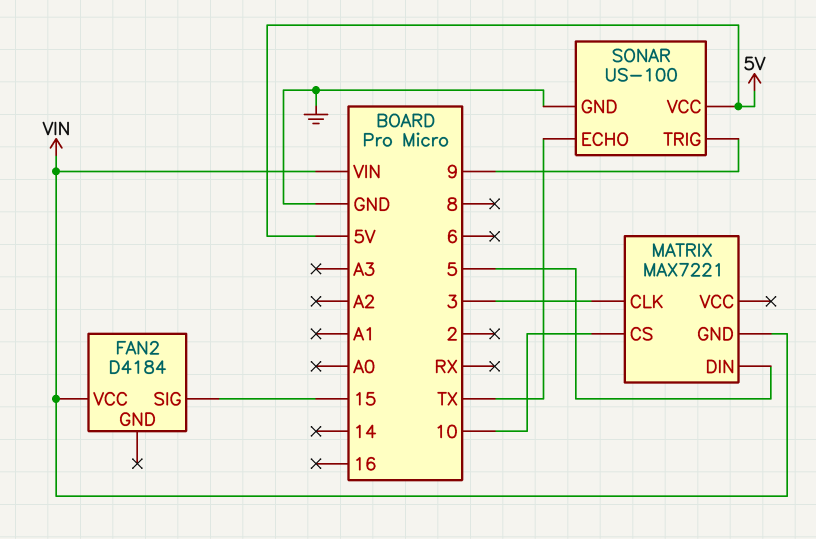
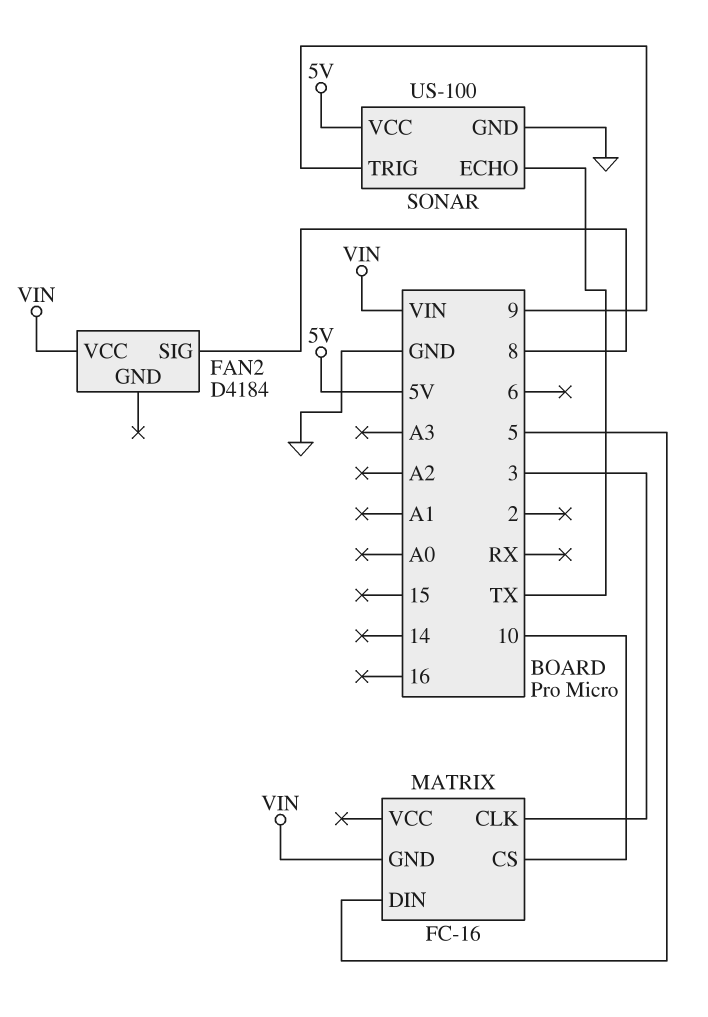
FAN2 pin SIG: 15 -> 8
MATRIX: MAX7221 -> FC-16

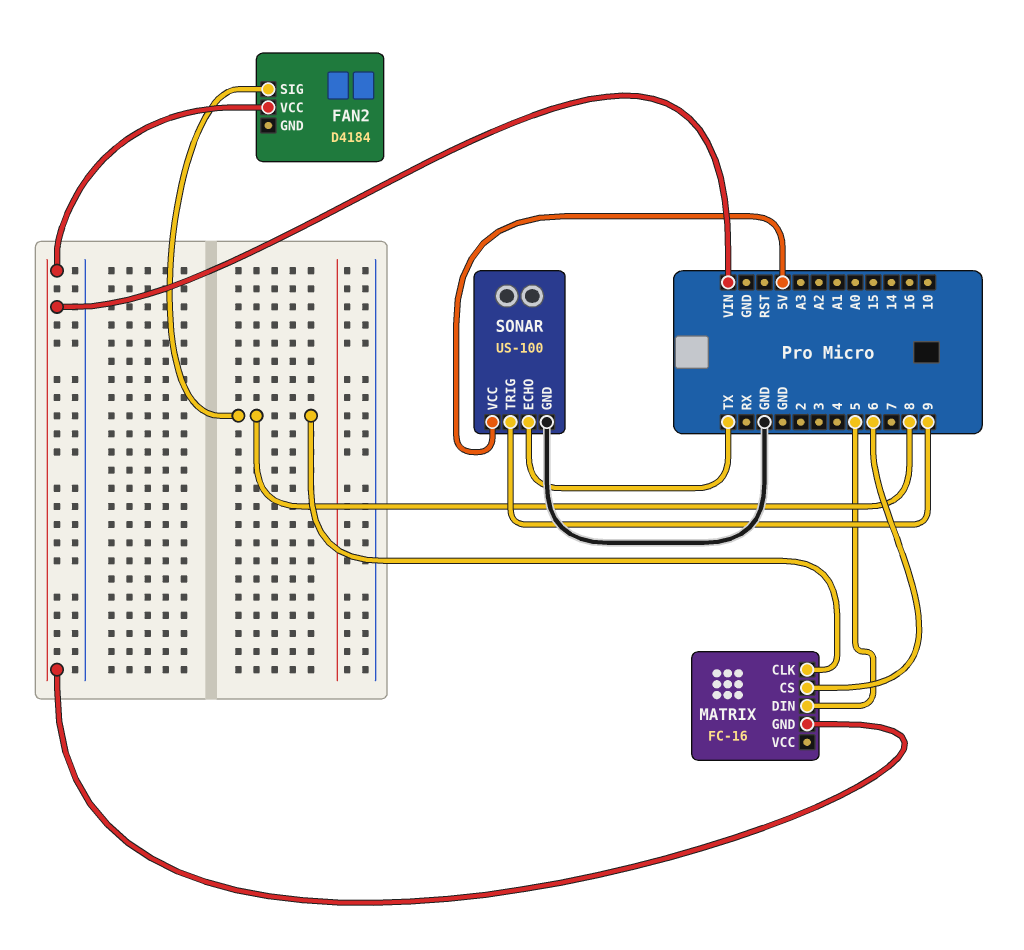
MATRIX pin CLK: 3 -> 8
MATRIX pin CS: 10 -> 6

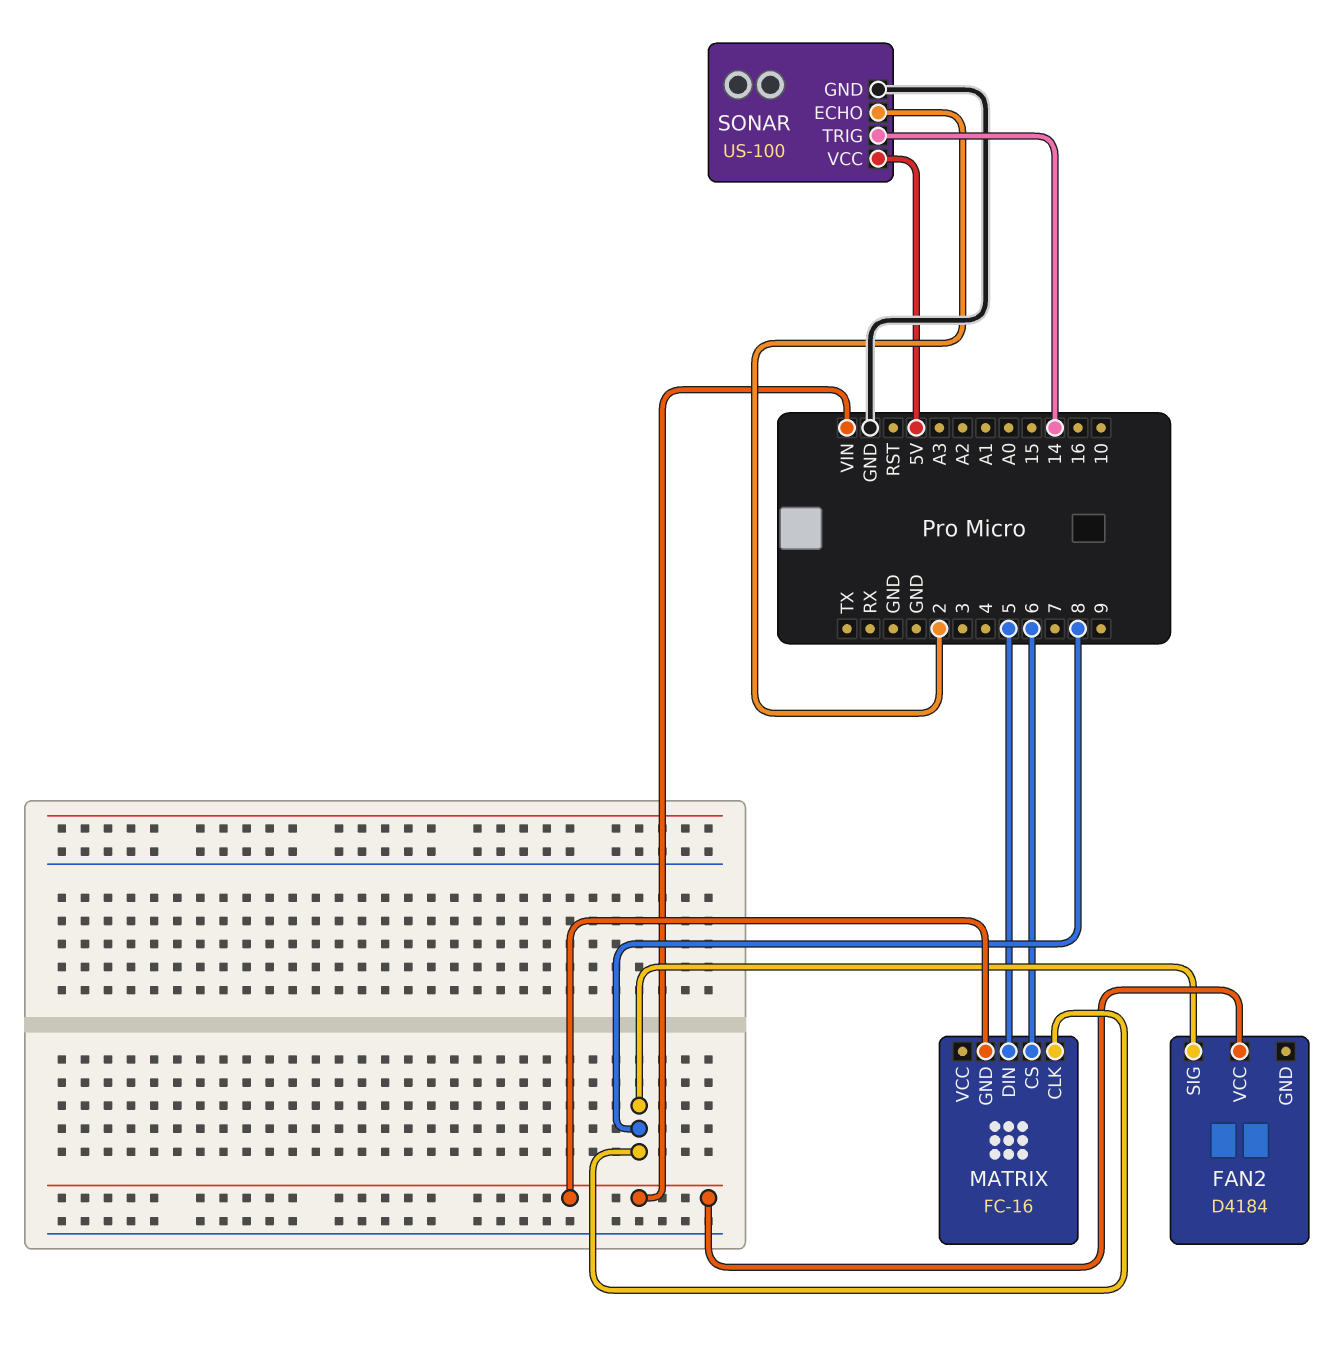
SONAR pin ECHO: TX -> 2
SONAR pin TRIG: 9 -> 14

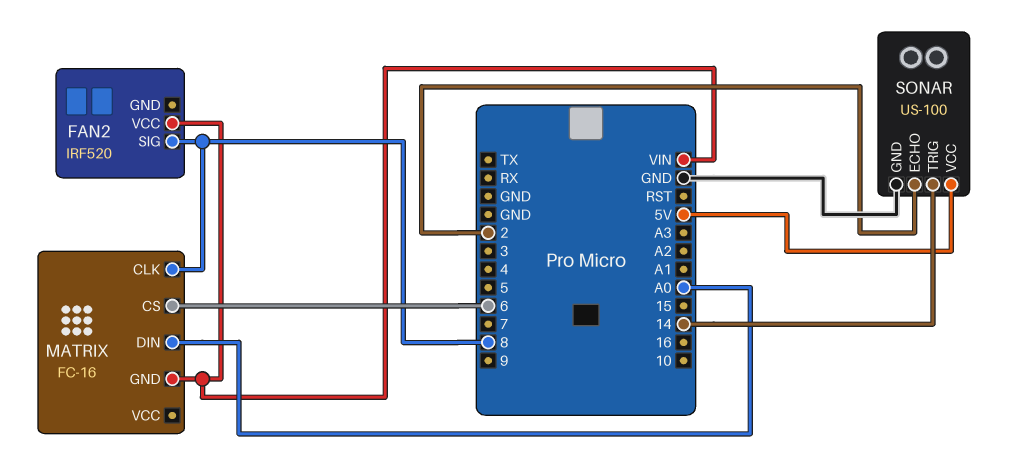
FAN2: D4184 -> IRF520
MATRIX pin DIN: 5 -> A0

